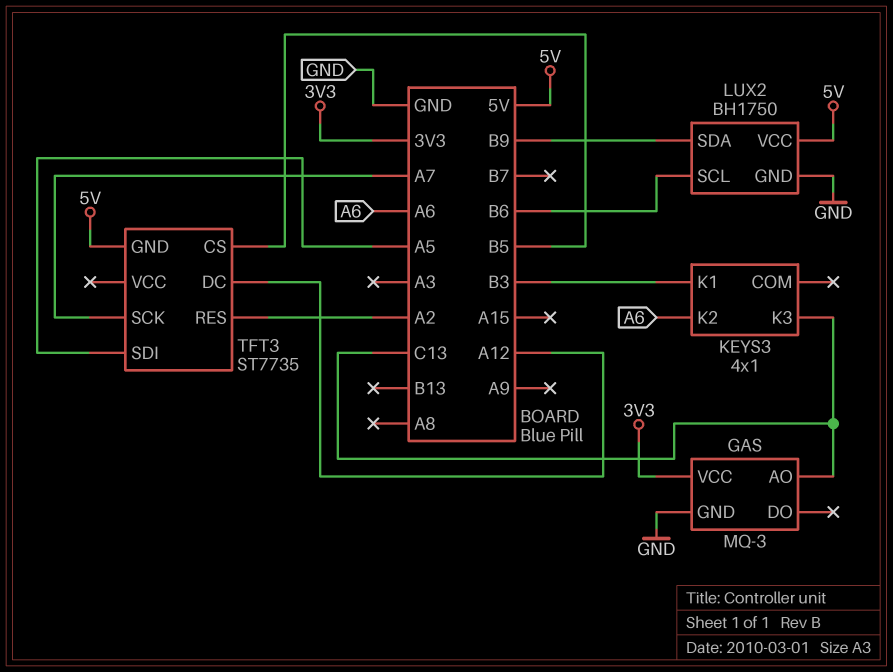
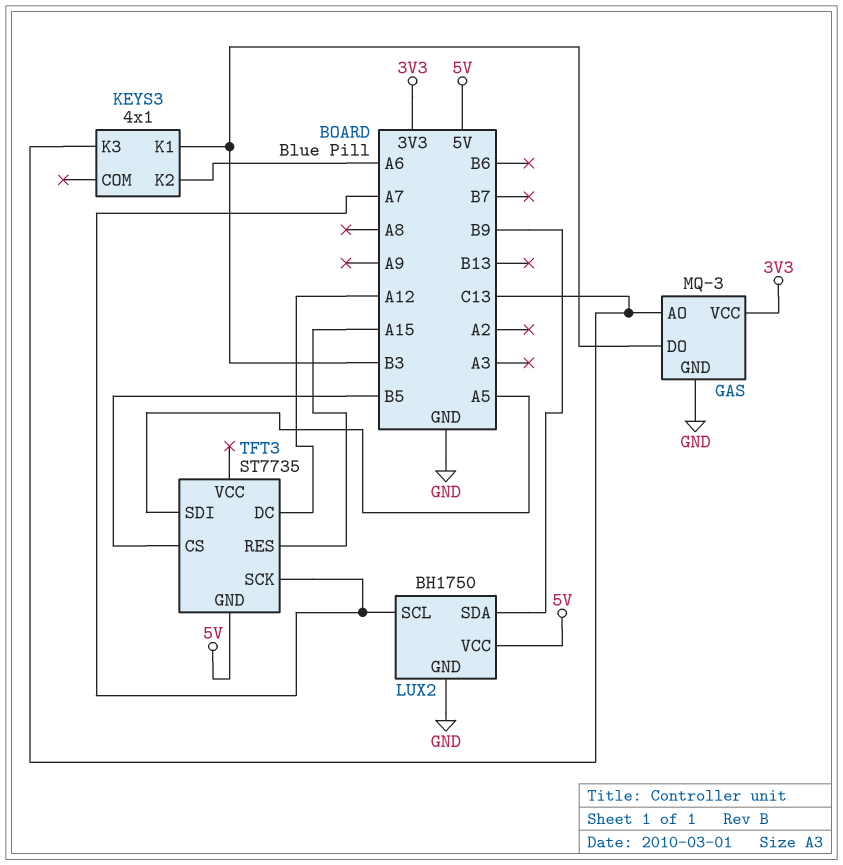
GAS pin DO: none -> B3
LUX2 pin SCL: B6 -> A7
TFT3 pin RES: A2 -> A15

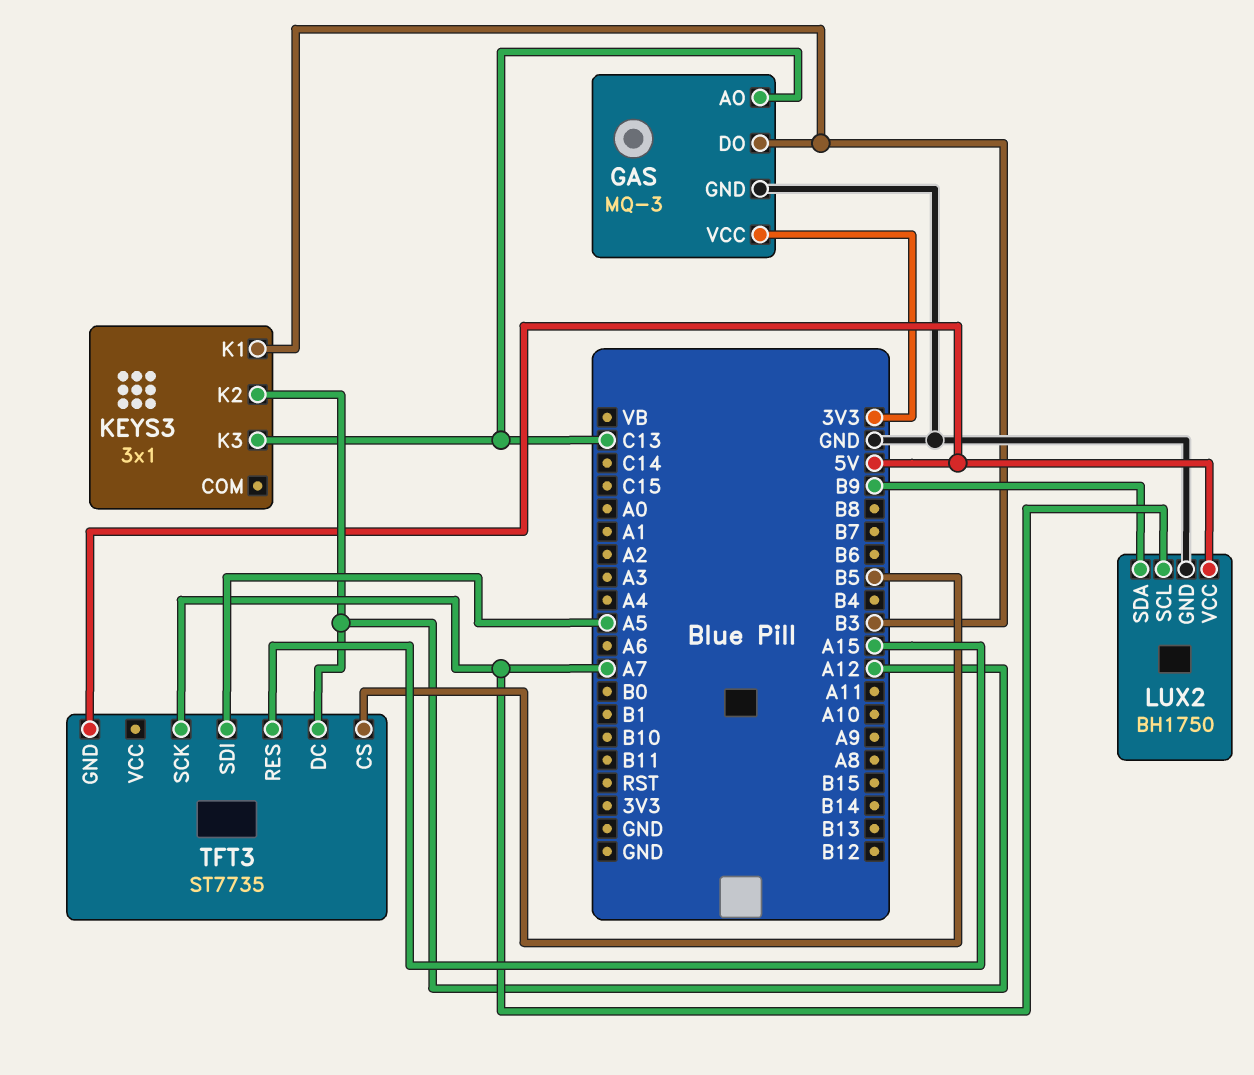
KEYS3: 4x1 -> 3x1
KEYS3 pin K2: A6 -> A12

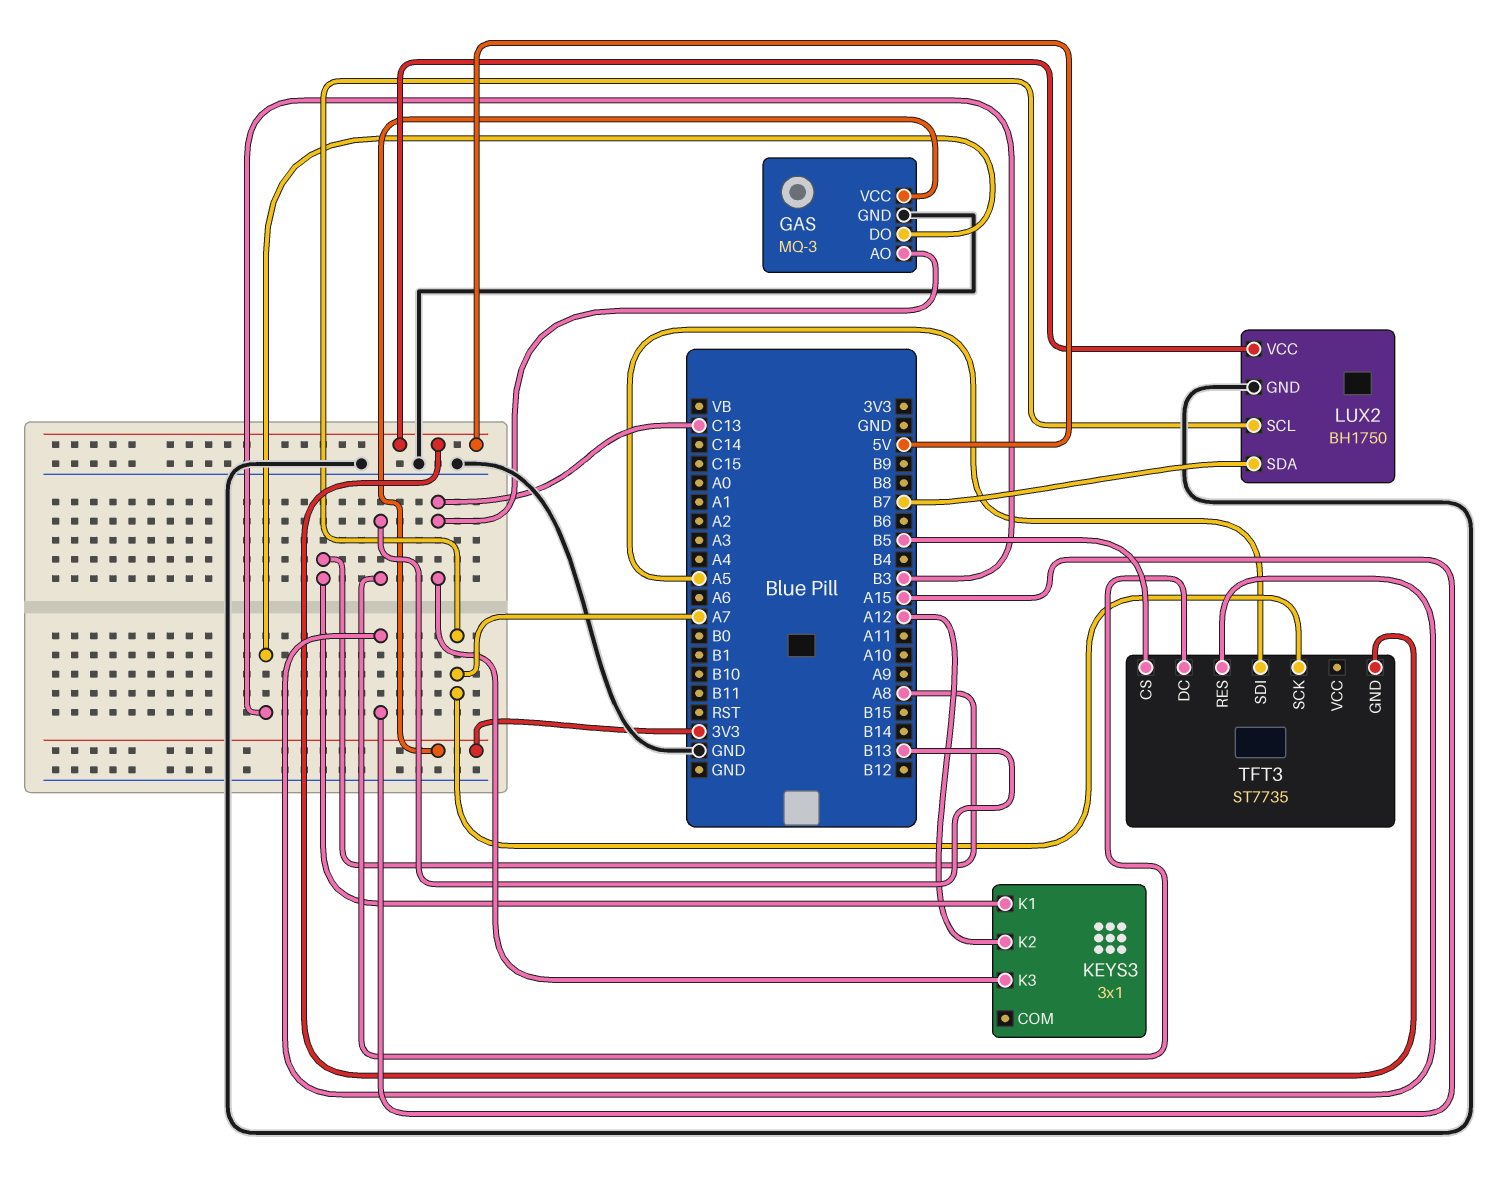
KEYS3 pin K1: B3 -> A8
LUX2 pin SDA: B9 -> B7
TFT3 pin DC: A12 -> B13

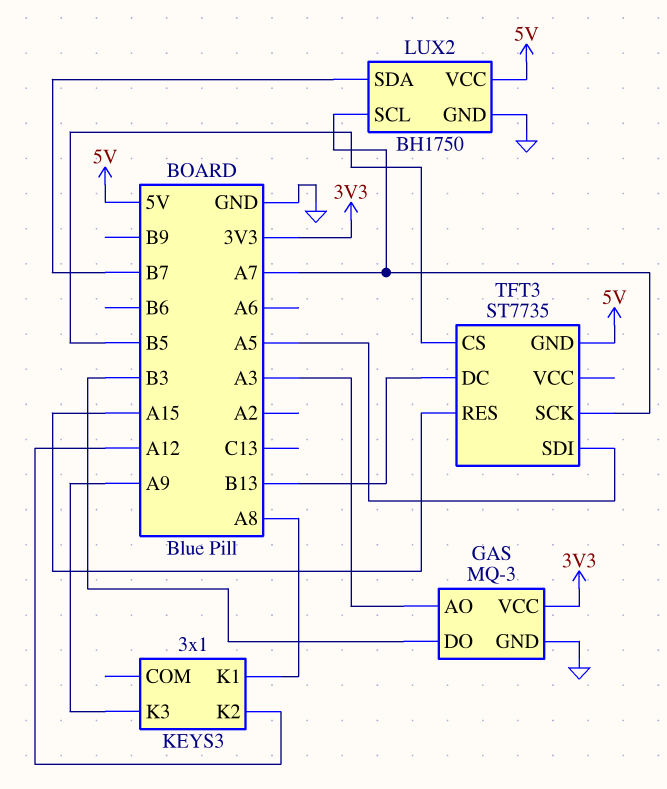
GAS pin AO: C13 -> A3
KEYS3 pin K3: C13 -> A9

